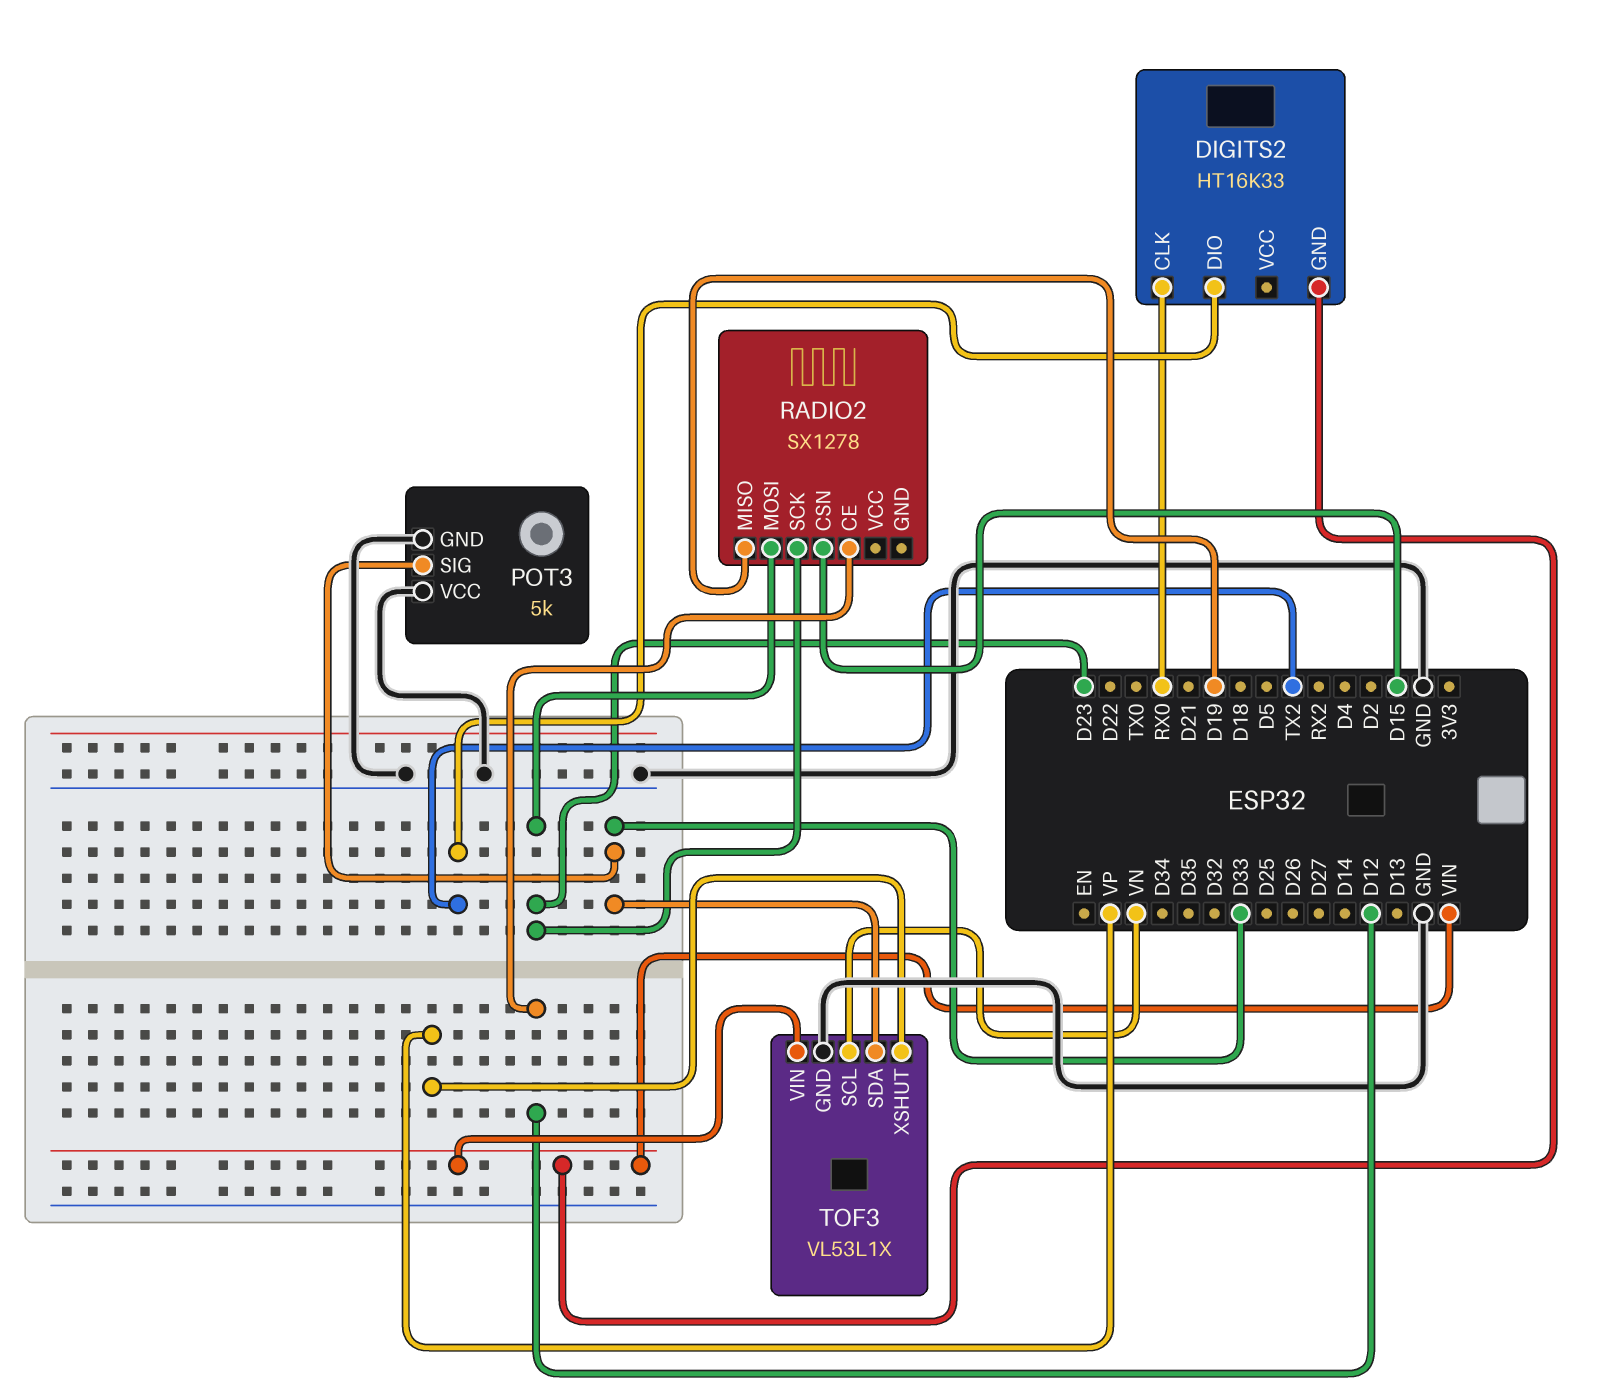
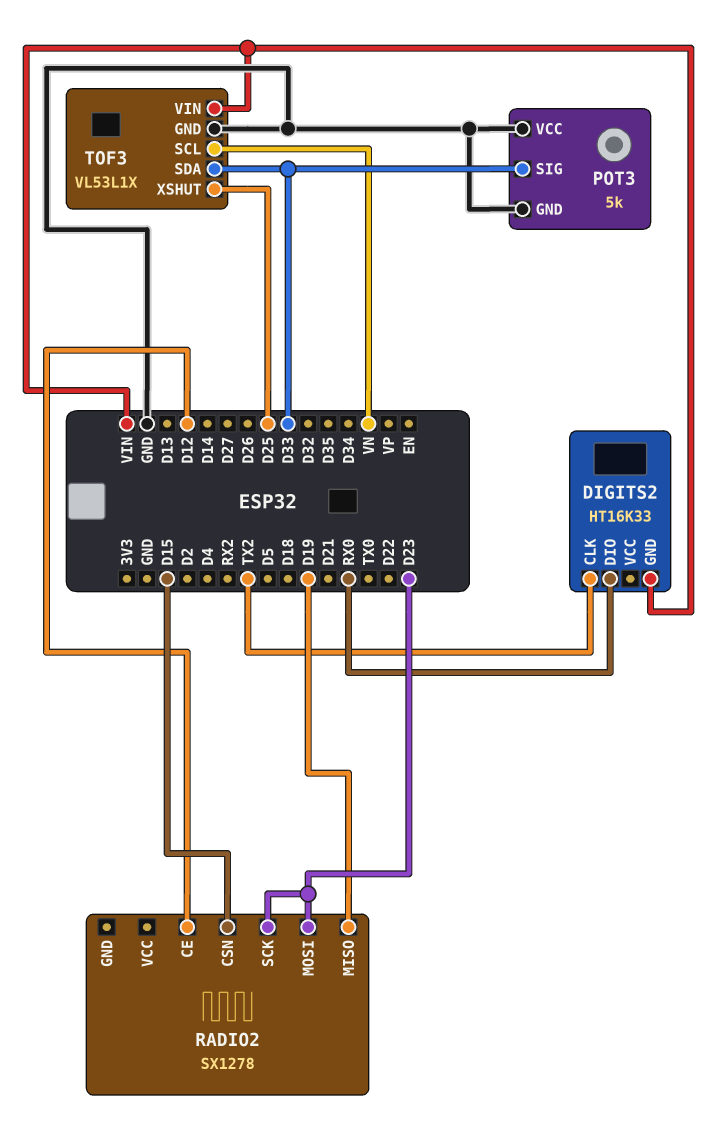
DIGITS2 pin CLK: RX0 -> TX2
DIGITS2 pin DIO: TX2 -> RX0
TOF3 pin XSHUT: VP -> D25

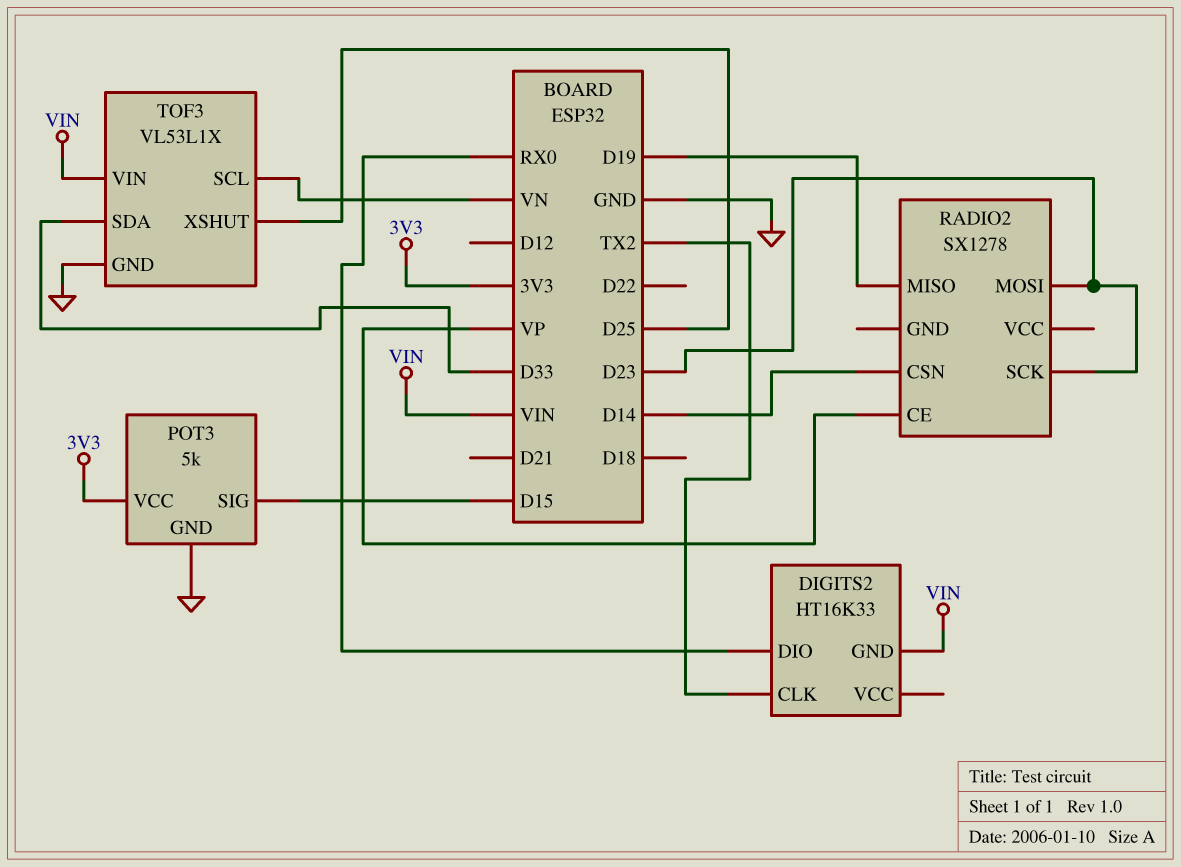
POT3 pin SIG: D33 -> D15
POT3 pin VCC: GND -> 3V3
RADIO2 pin CE: D12 -> VP
RADIO2 pin CSN: D15 -> D14

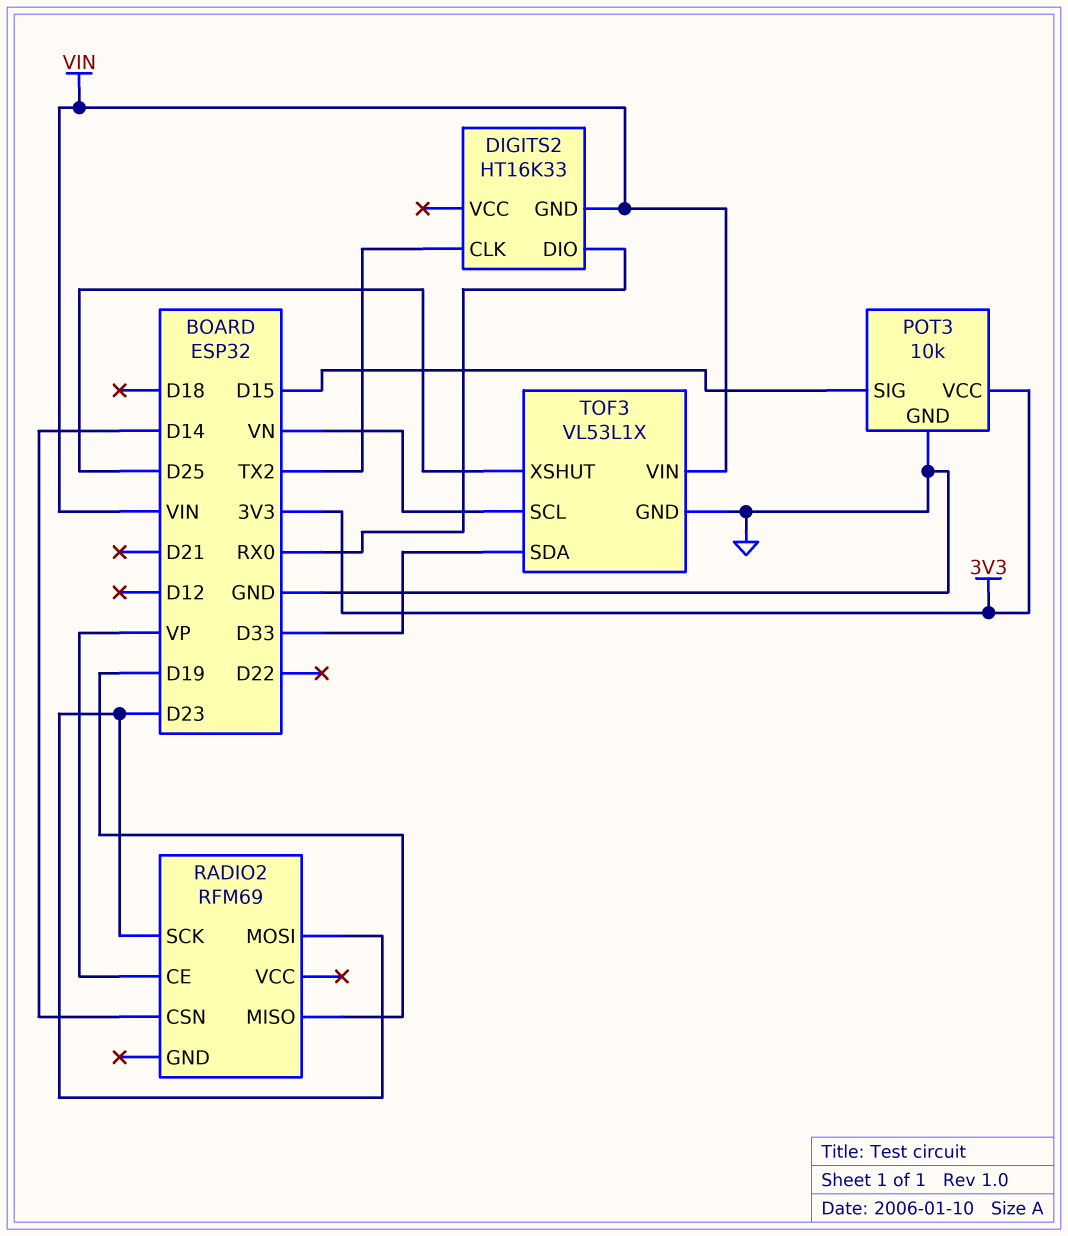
POT3: 5k -> 10k
RADIO2: SX1278 -> RFM69

